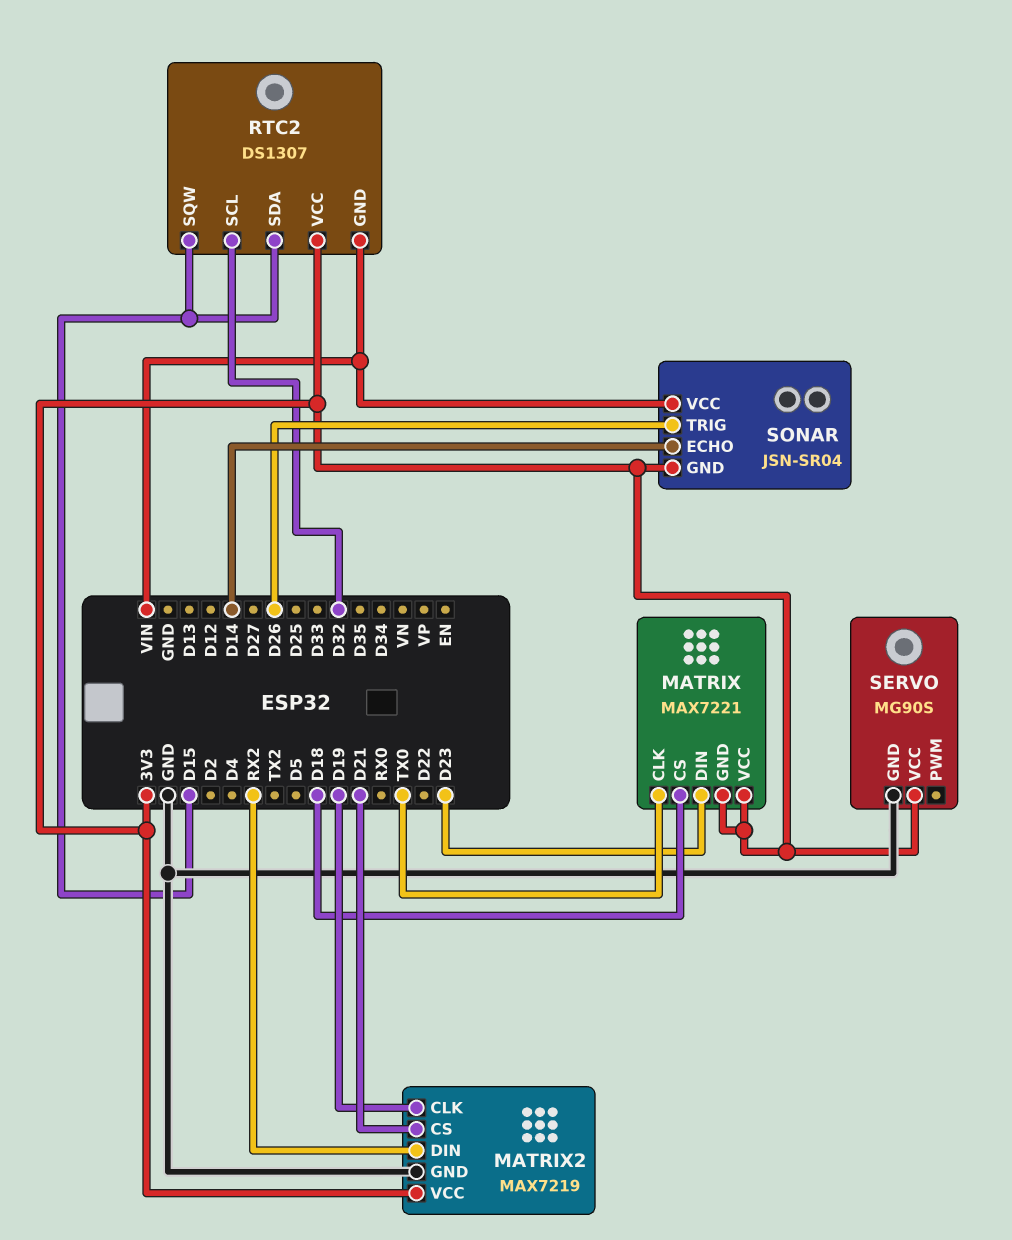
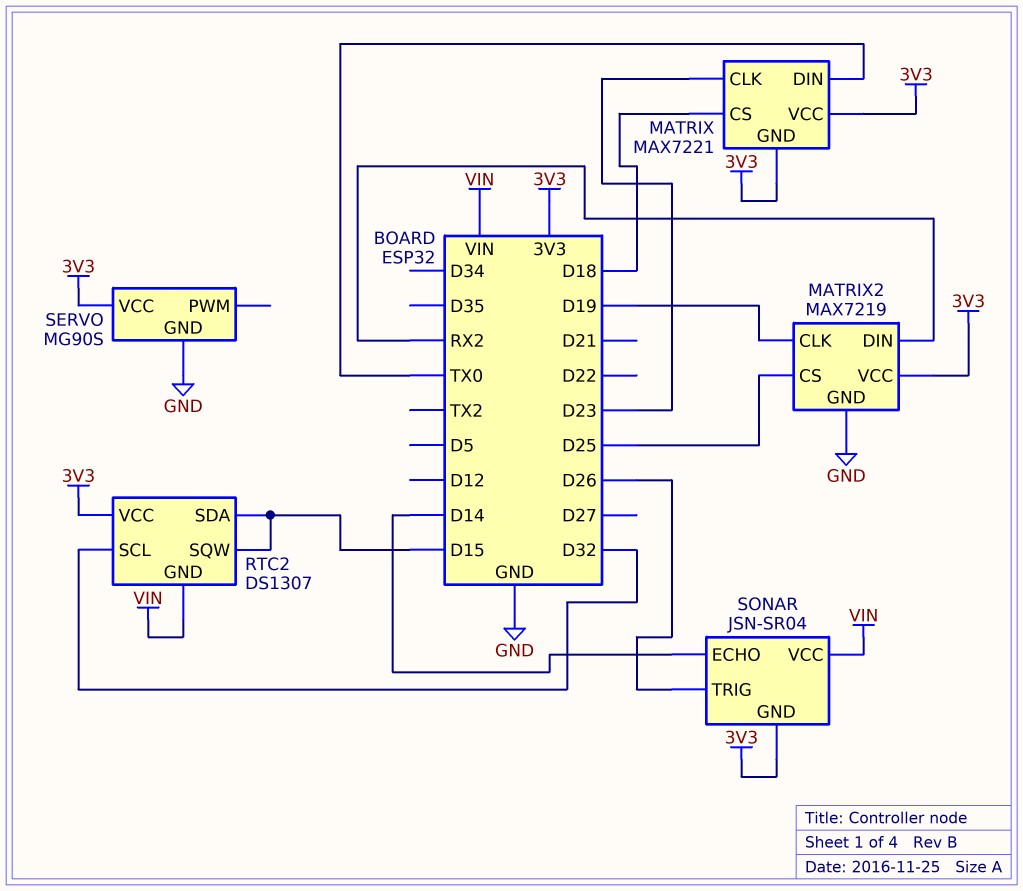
MATRIX pin CLK: TX0 -> D23
MATRIX pin DIN: D23 -> TX0
MATRIX2 pin CS: D21 -> D25

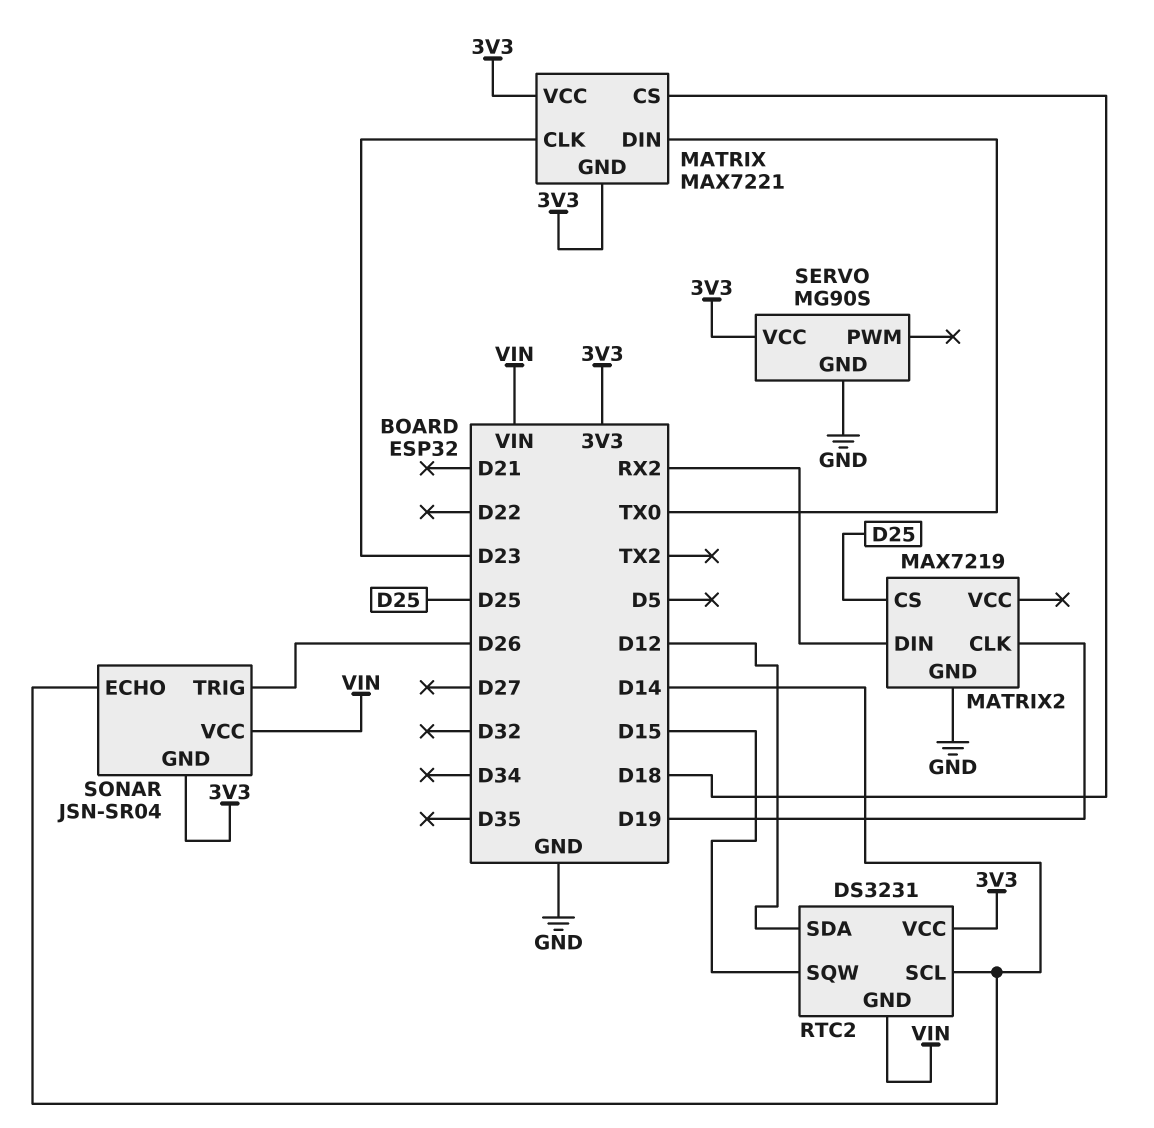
MATRIX2 pin VCC: 3V3 -> none
RTC2: DS1307 -> DS3231
RTC2 pin SCL: D32 -> D14
RTC2 pin SDA: D15 -> D12

